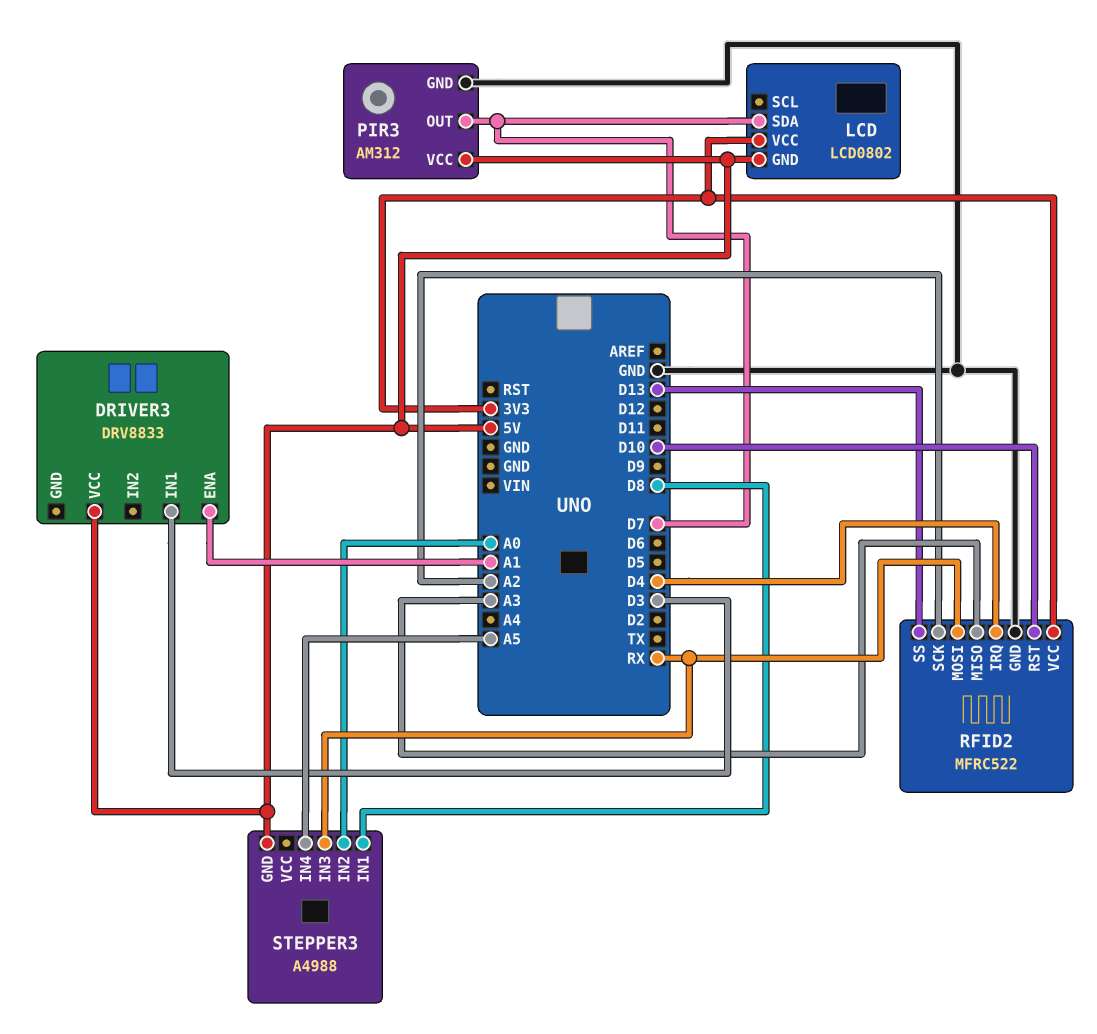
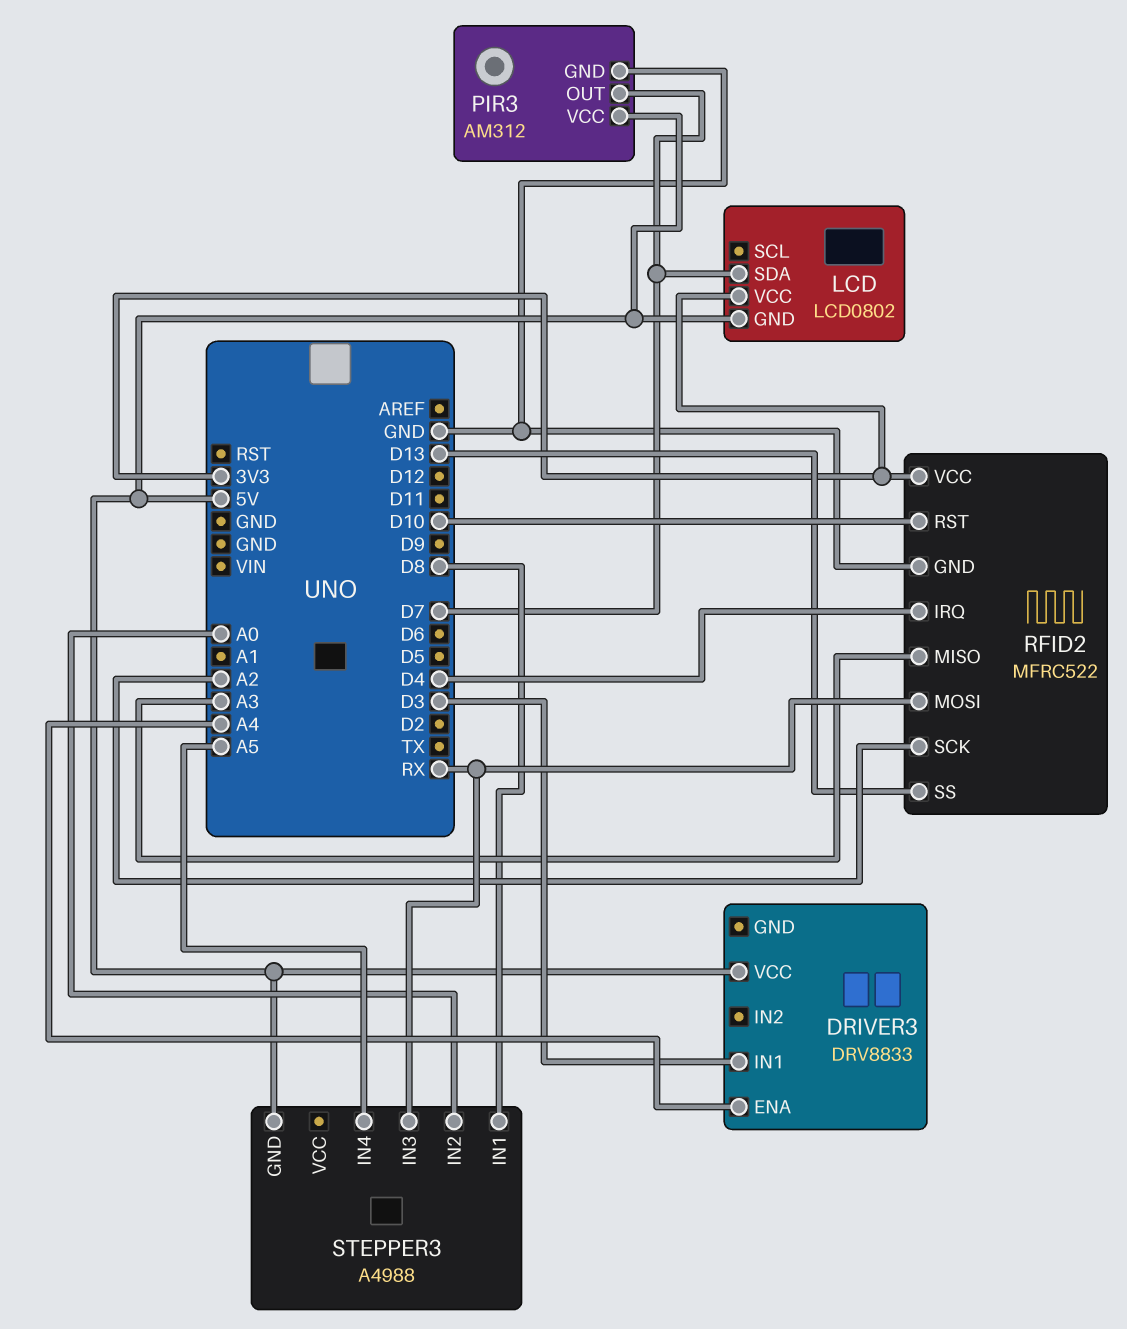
DRIVER3 pin ENA: A1 -> A4

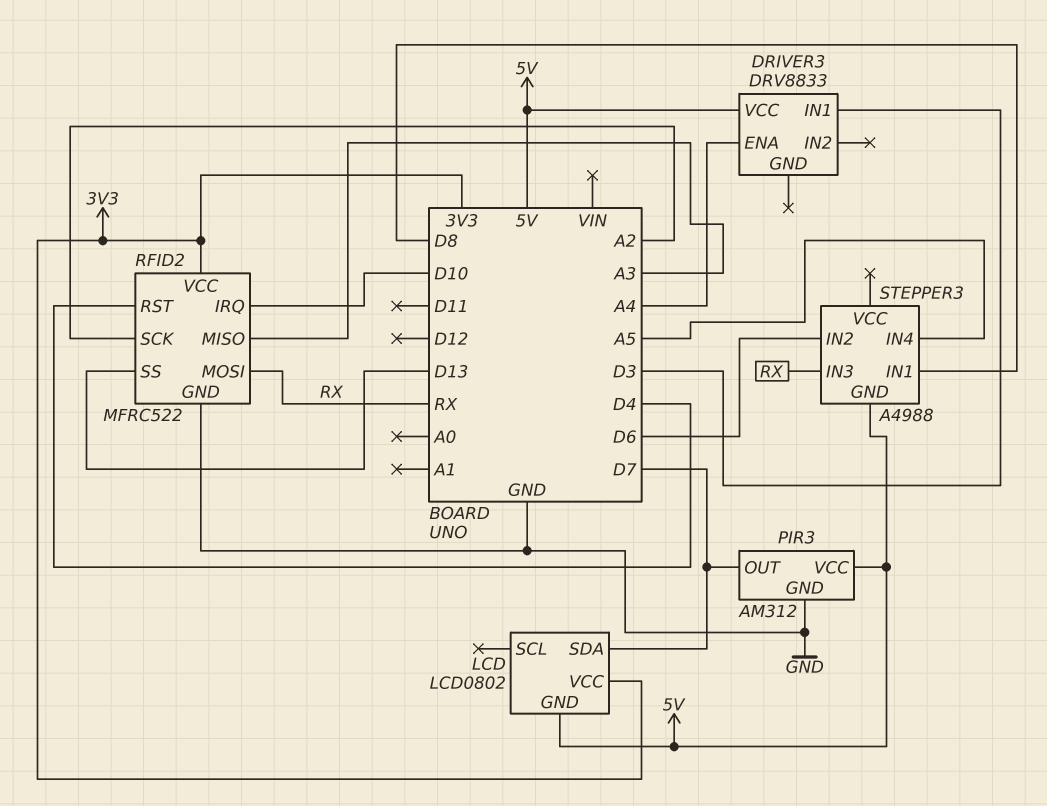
RFID2 pin IRQ: D4 -> D10
RFID2 pin RST: D10 -> D4
STEPPER3 pin IN2: A0 -> D6

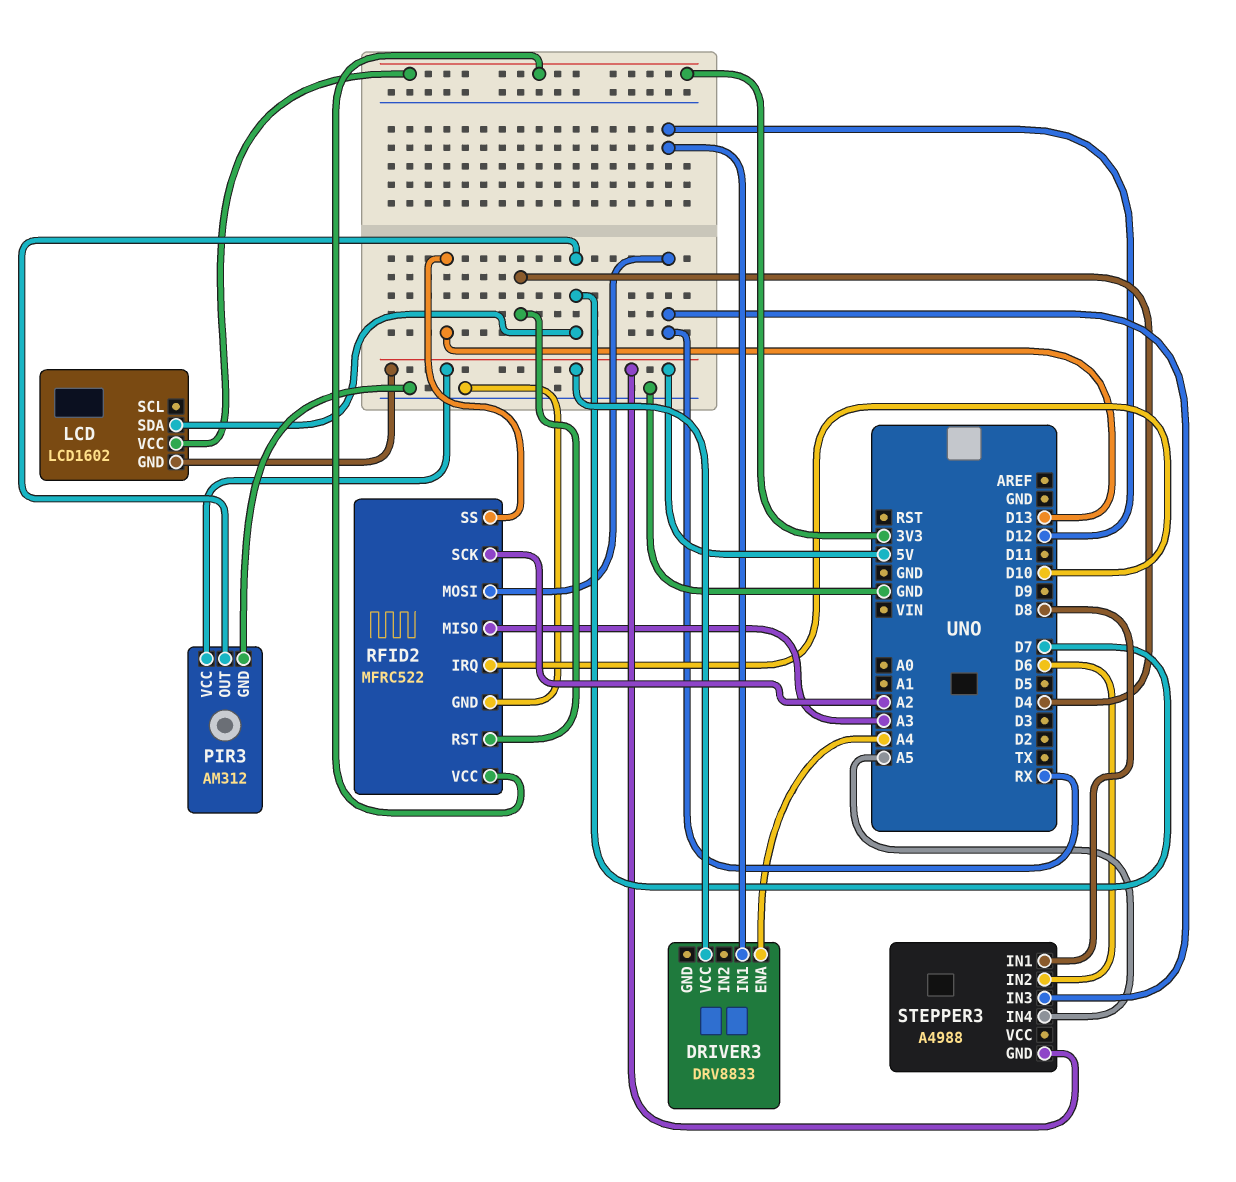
DRIVER3 pin IN1: D3 -> D12
LCD: LCD0802 -> LCD1602

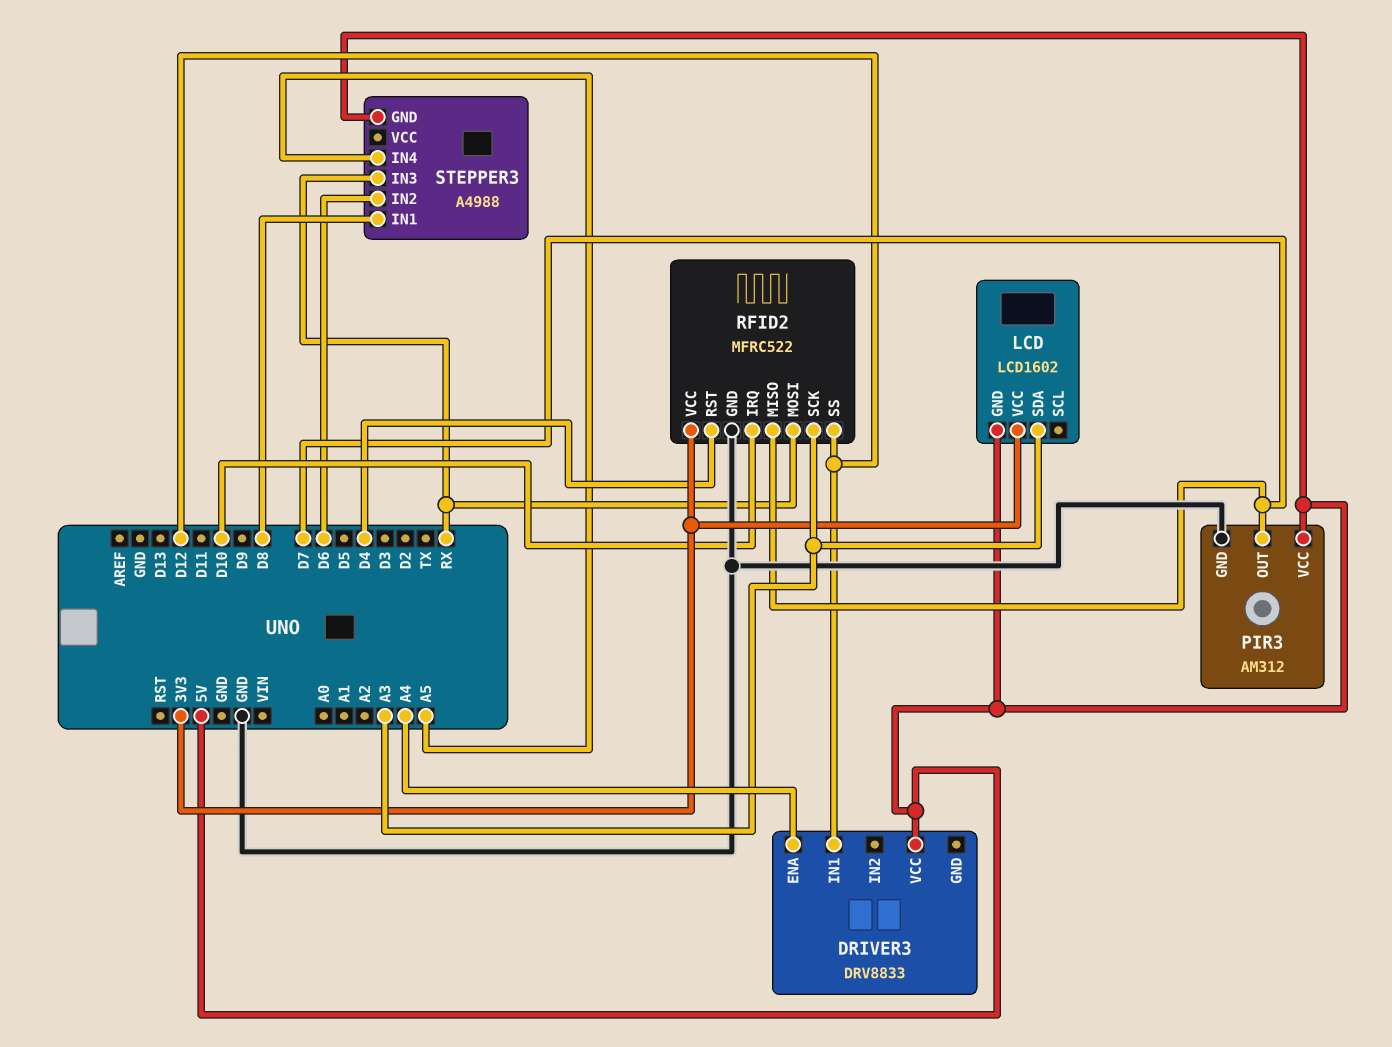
LCD pin SDA: D7 -> A3
RFID2 pin MISO: A3 -> D7
RFID2 pin SCK: A2 -> A3
RFID2 pin SS: D13 -> D12

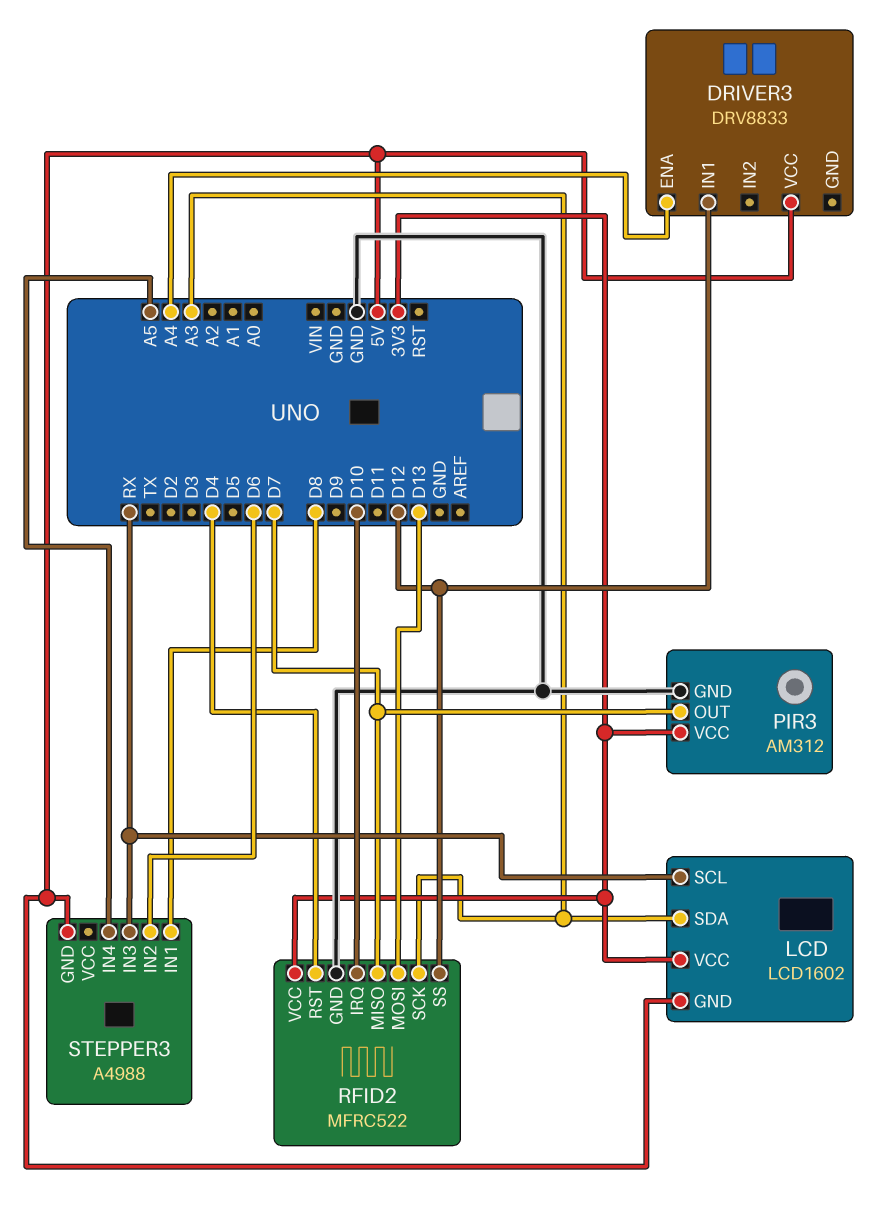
LCD pin SCL: none -> RX
PIR3 pin VCC: 5V -> 3V3
RFID2 pin MOSI: RX -> D13

